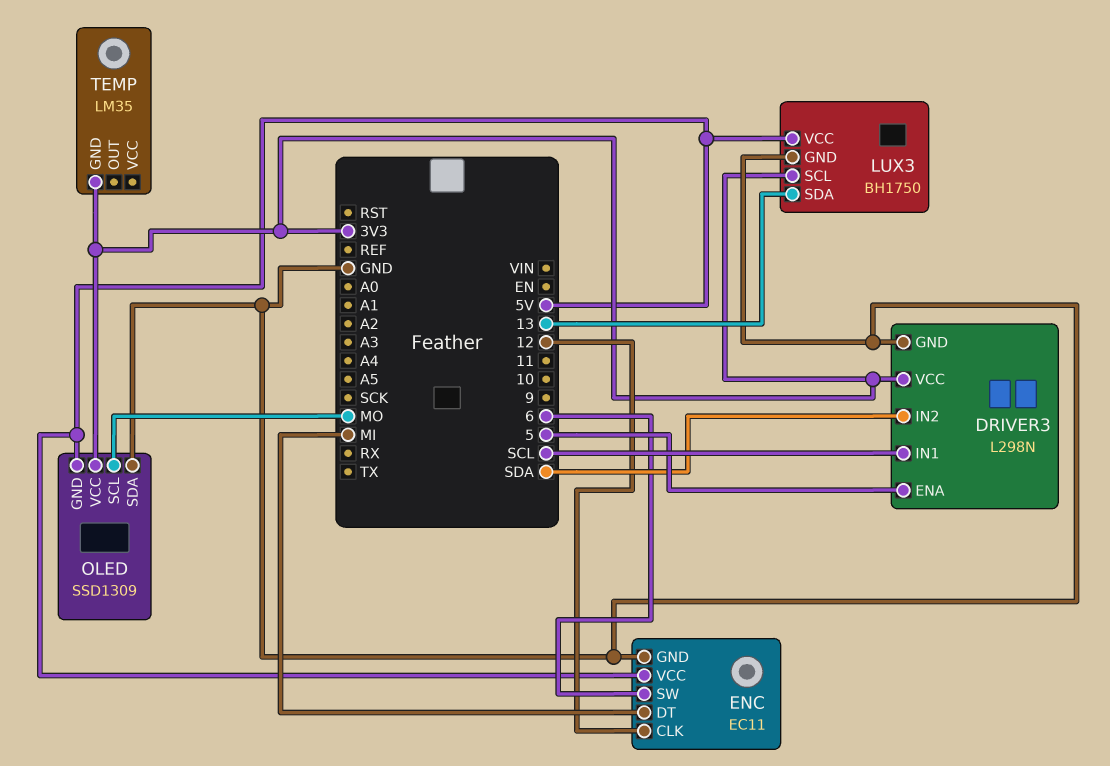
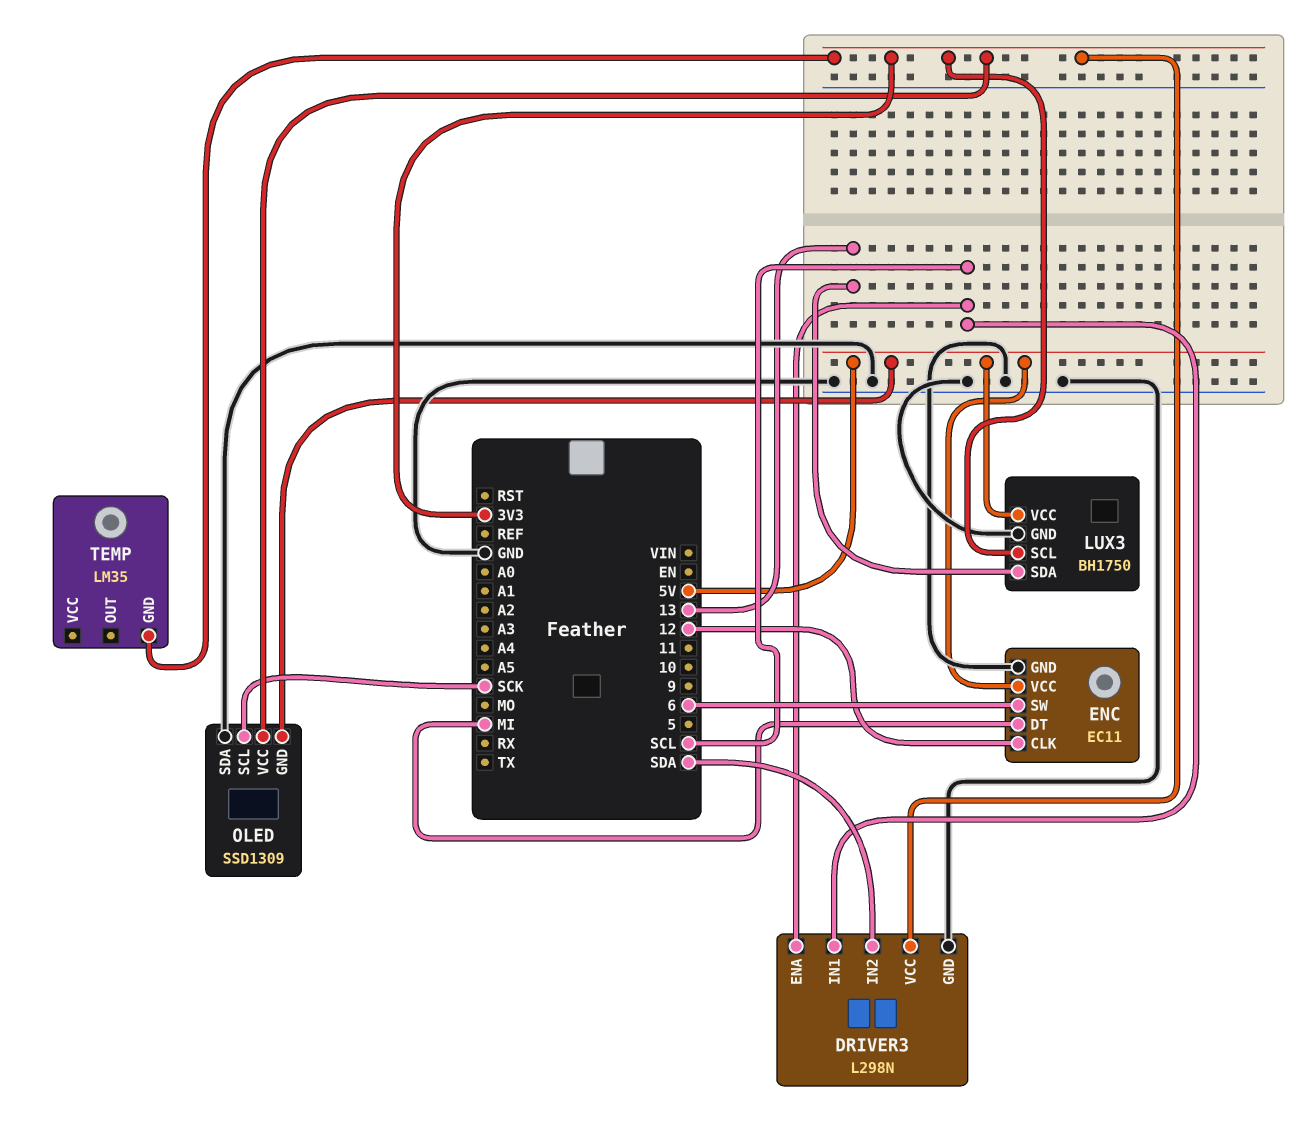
DRIVER3 pin ENA: 5 -> SCL
OLED pin SCL: MO -> SCK

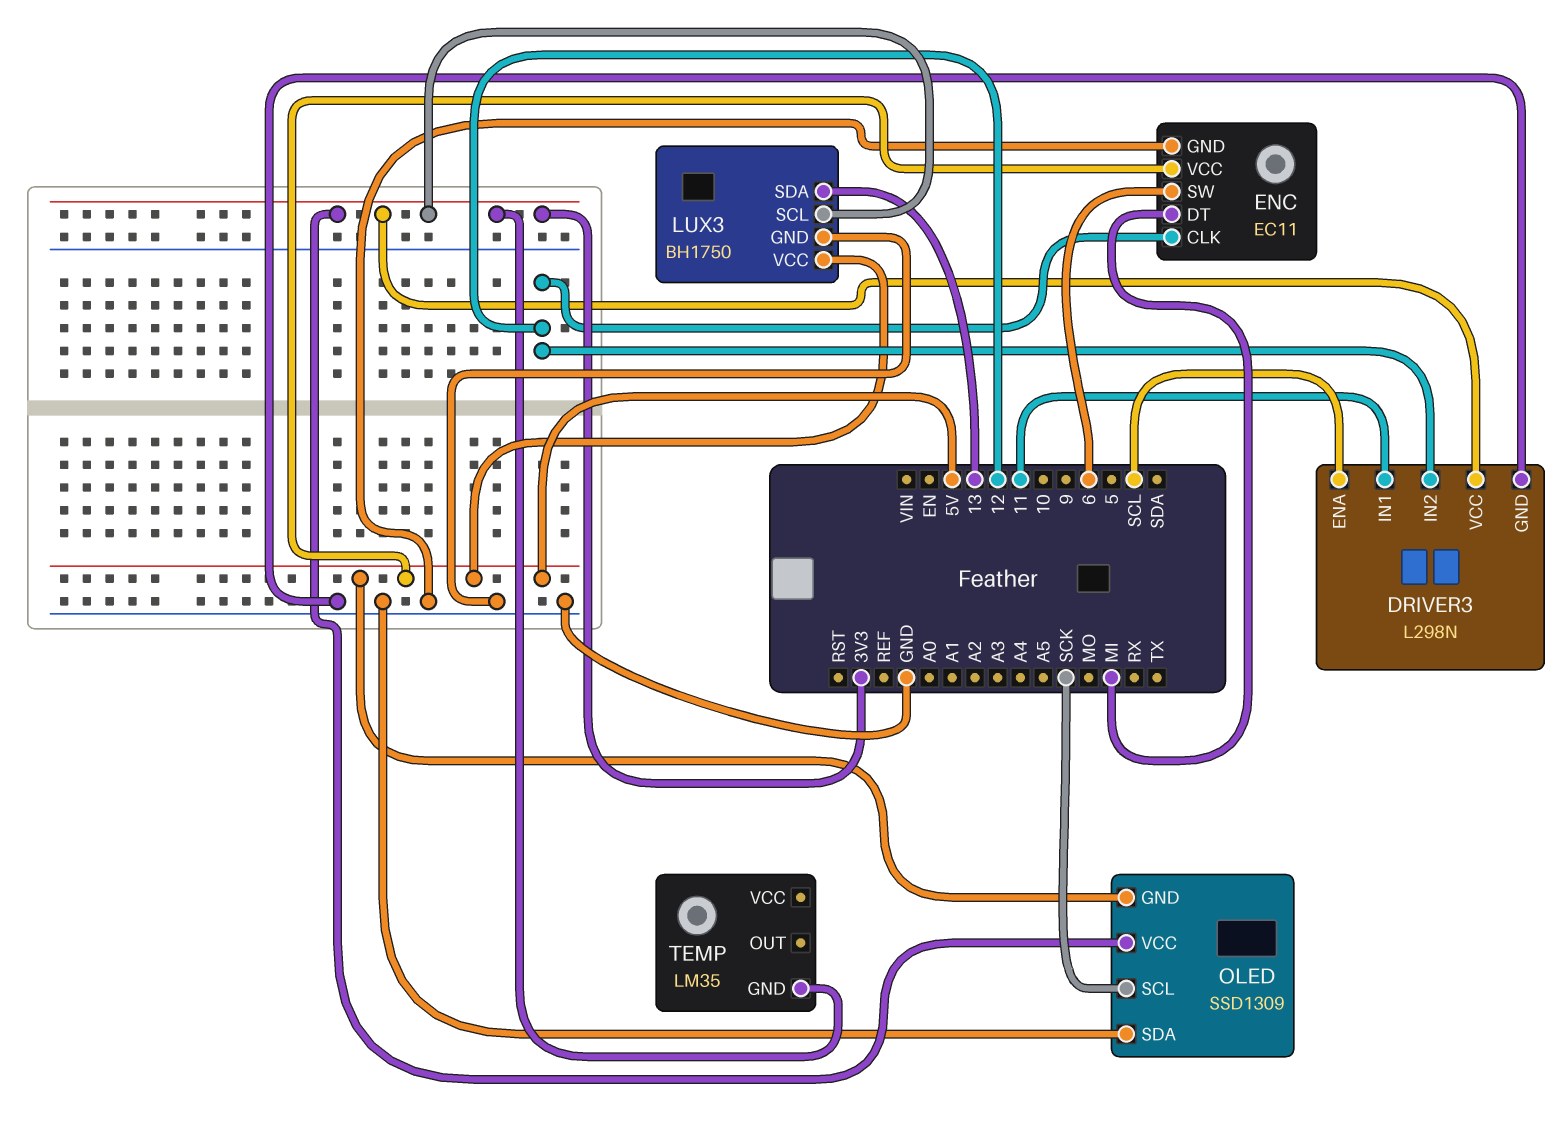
DRIVER3 pin IN1: SCL -> 11
DRIVER3 pin IN2: SDA -> 12

